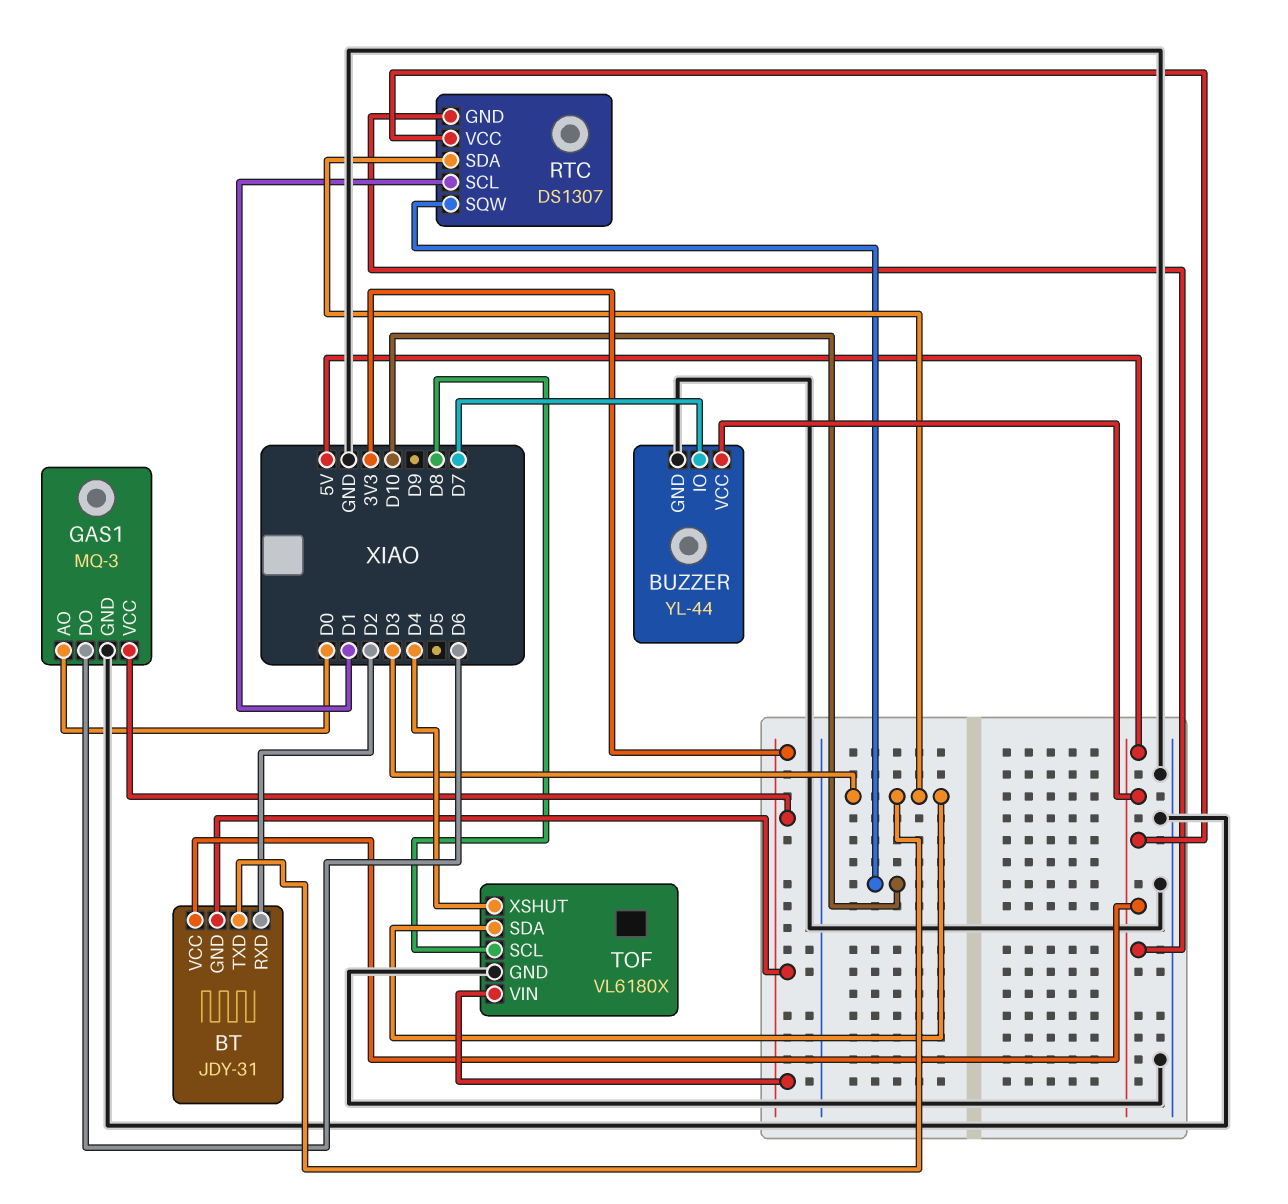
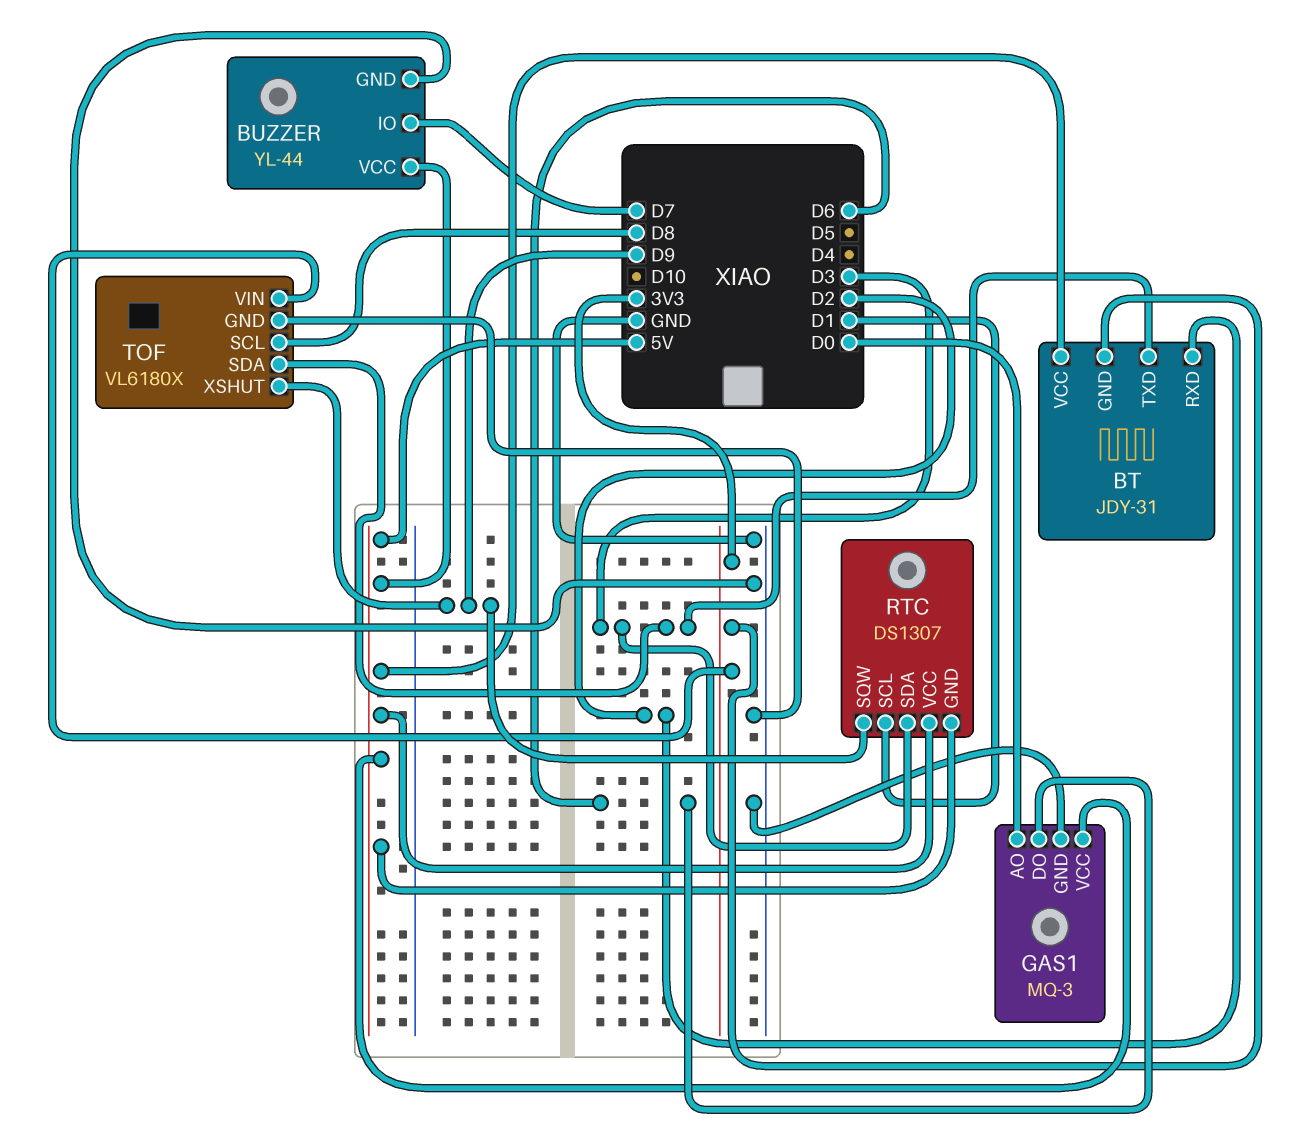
GAS1 pin VCC: 3V3 -> 5V
RTC pin SQW: D10 -> D9
TOF pin XSHUT: D4 -> D9

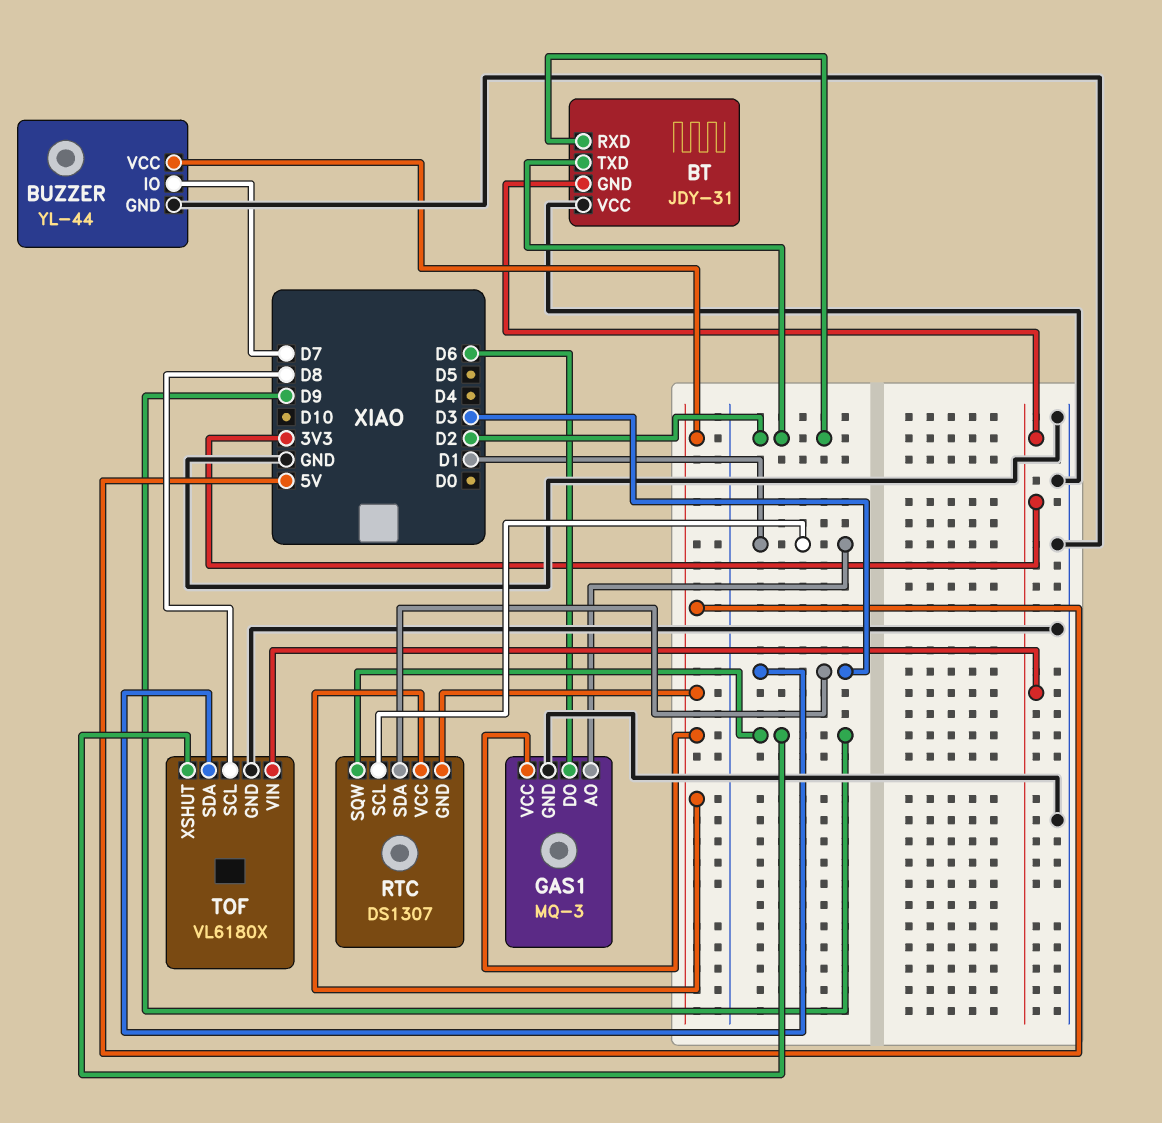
BT pin TXD: D3 -> D2
BT pin VCC: 5V -> GND
GAS1 pin AO: D0 -> D1

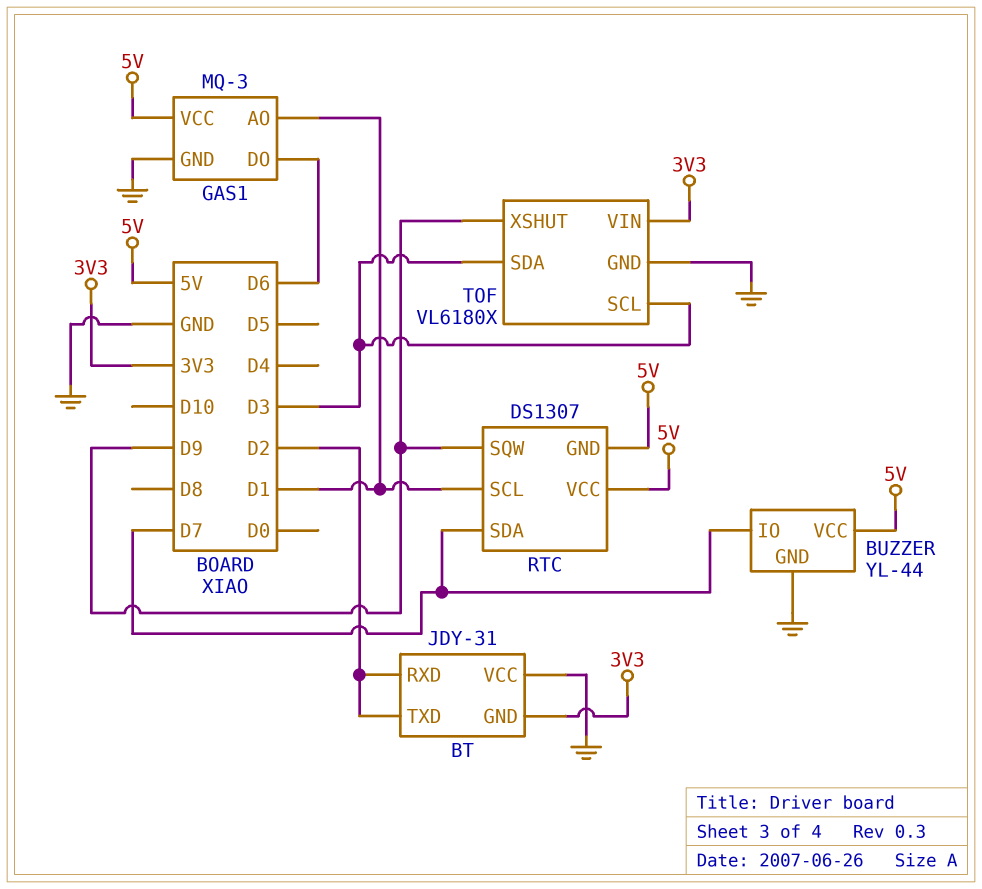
RTC pin SDA: D3 -> D7
TOF pin SCL: D8 -> D3

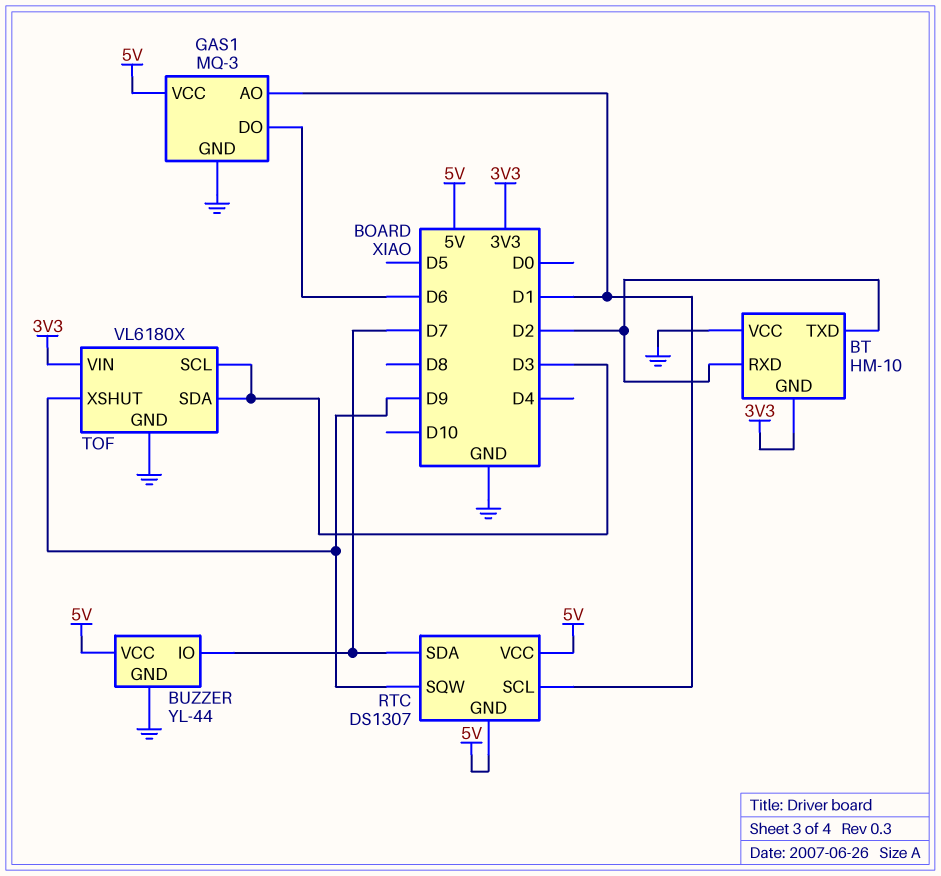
BT: JDY-31 -> HM-10

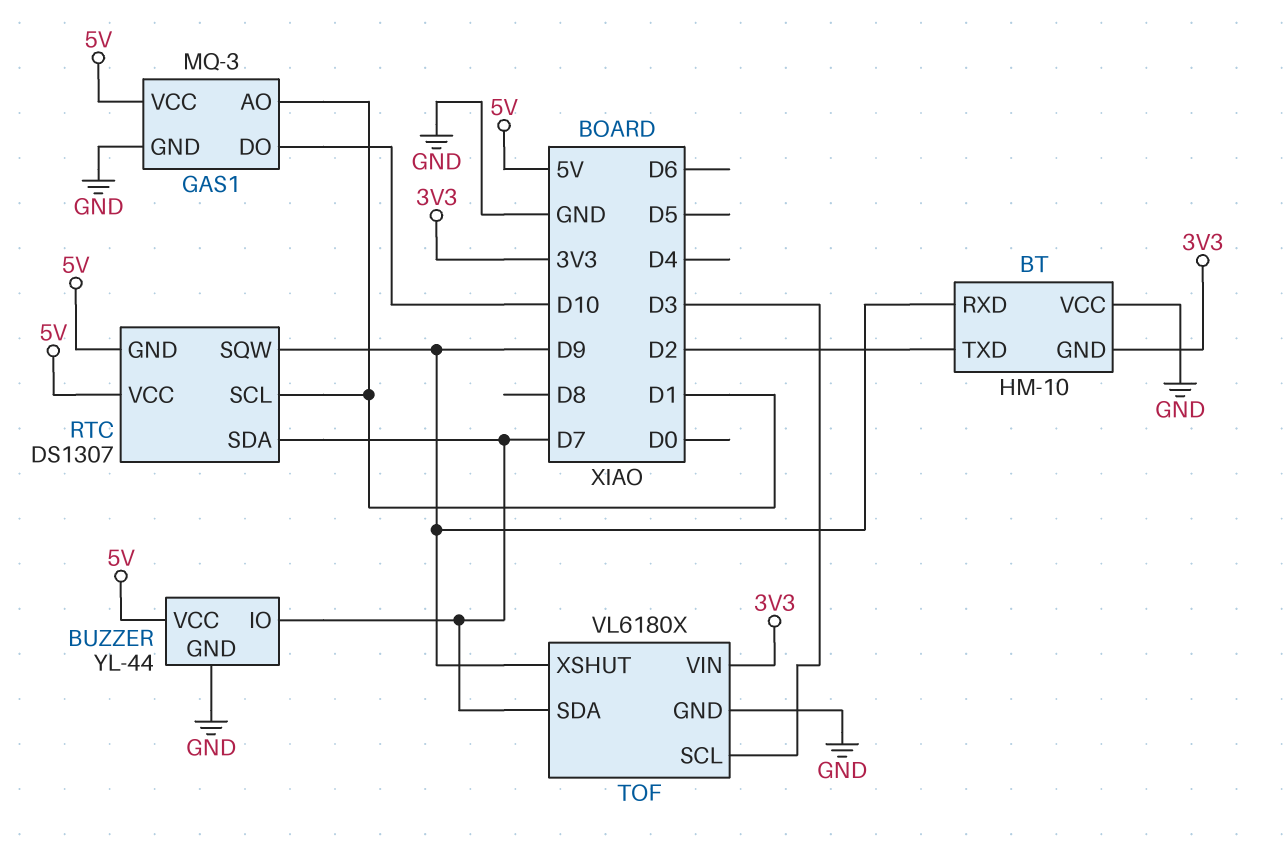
BT pin RXD: D2 -> D9
GAS1 pin DO: D6 -> D10
TOF pin SDA: D3 -> D7

